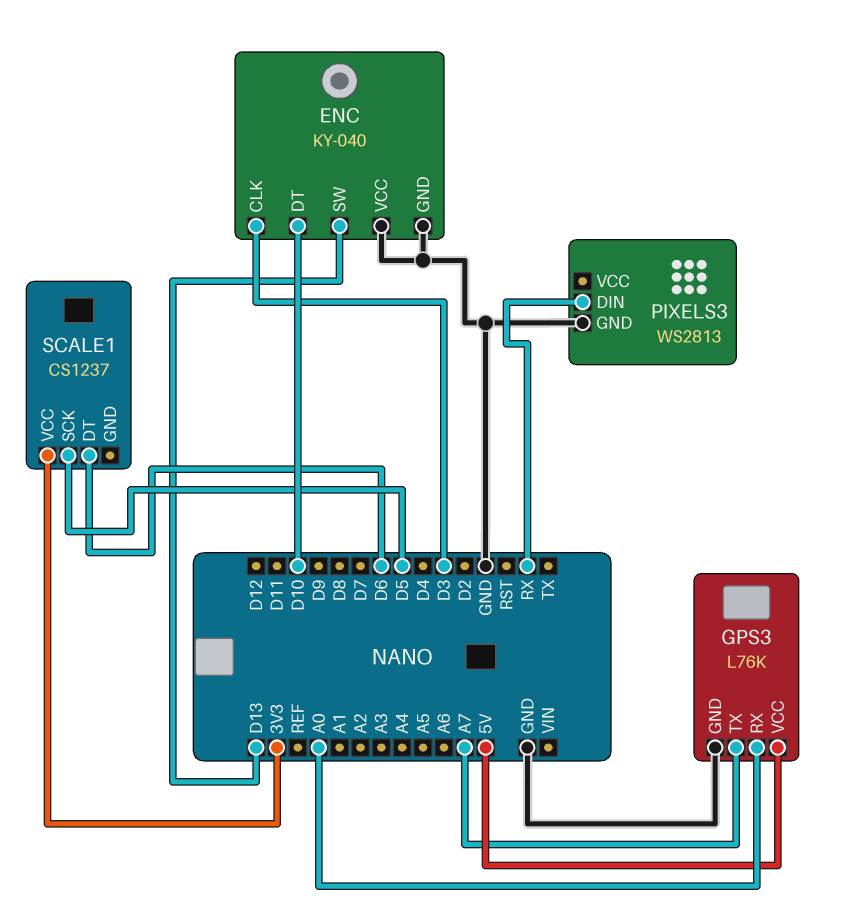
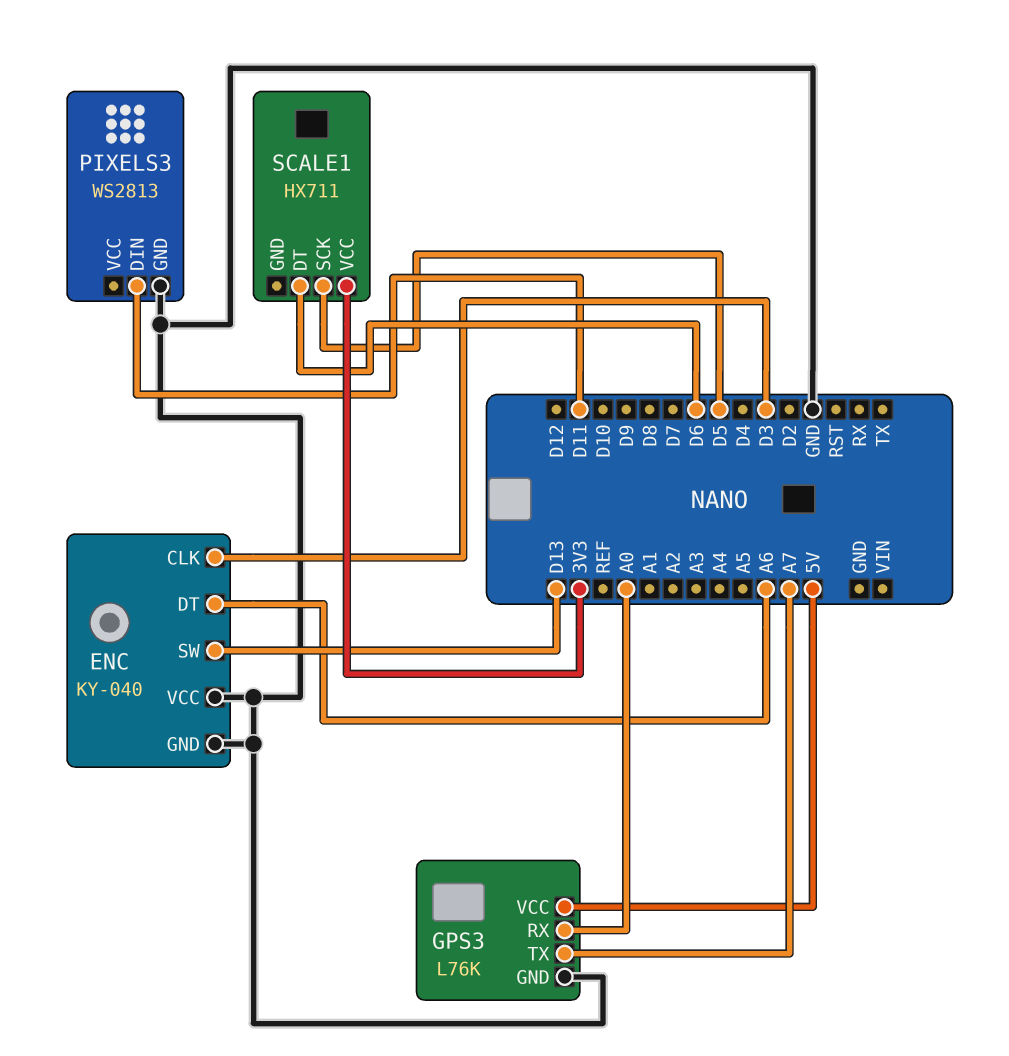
ENC pin DT: D10 -> A6
PIXELS3 pin DIN: RX -> D11
SCALE1: CS1237 -> HX711

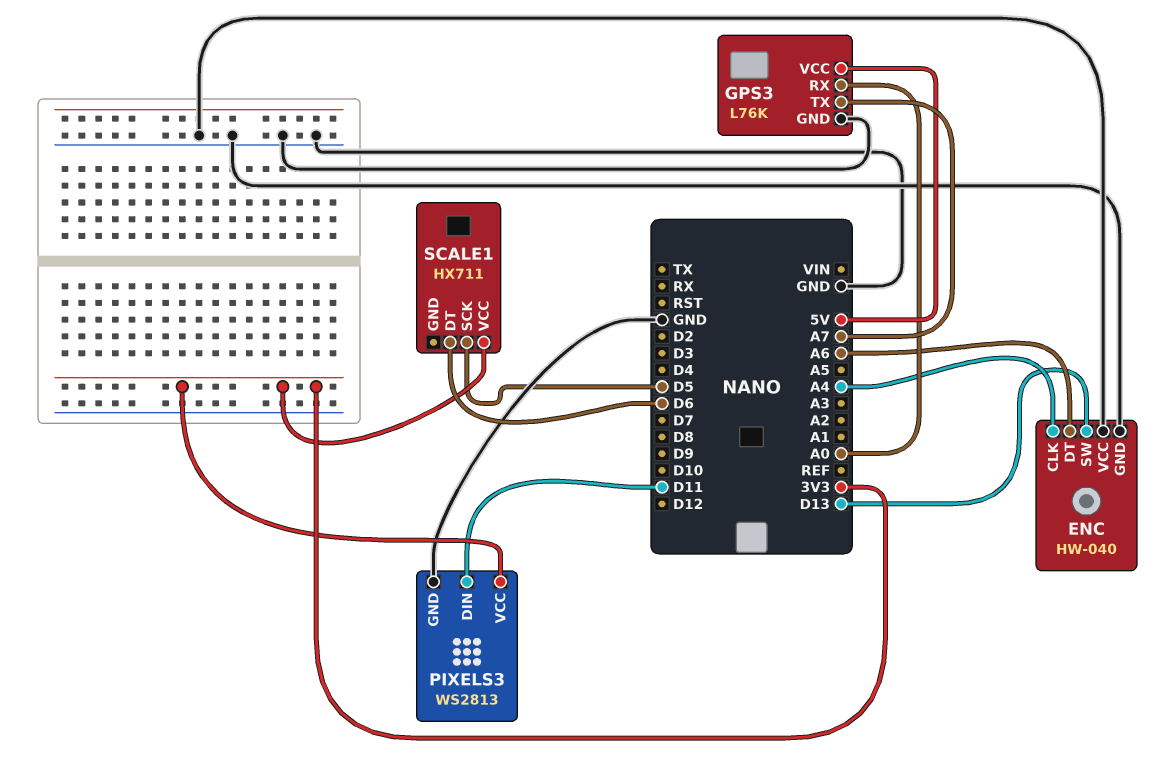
ENC: KY-040 -> HW-040
ENC pin CLK: D3 -> A4
PIXELS3 pin VCC: none -> 3V3

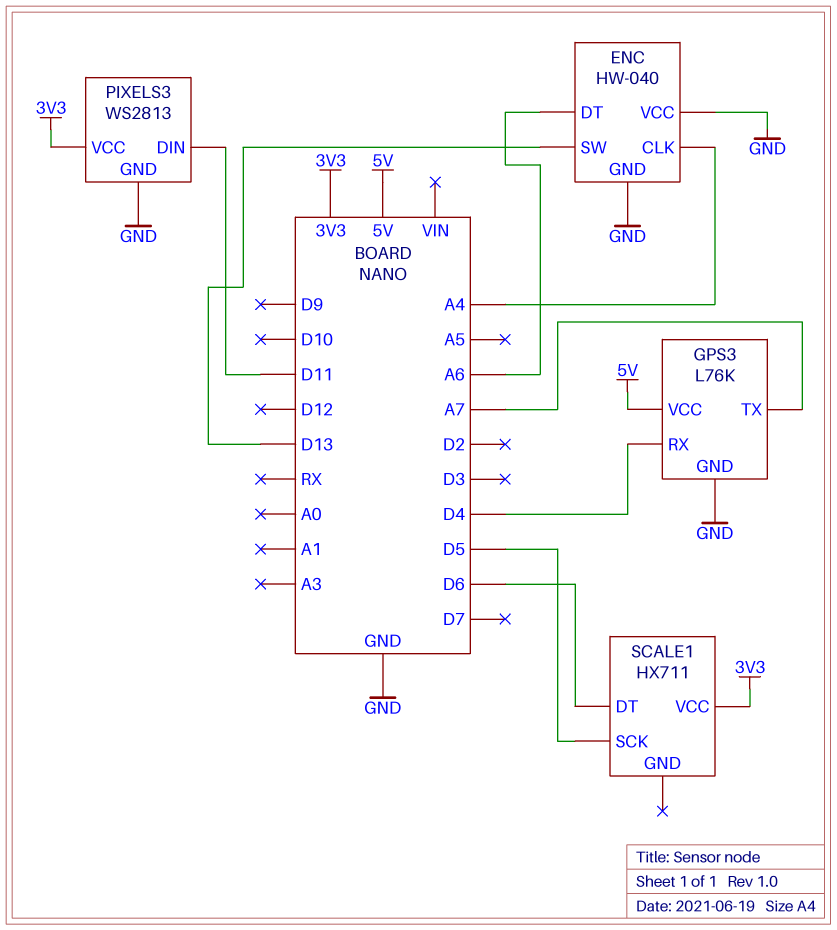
GPS3 pin RX: A0 -> D4

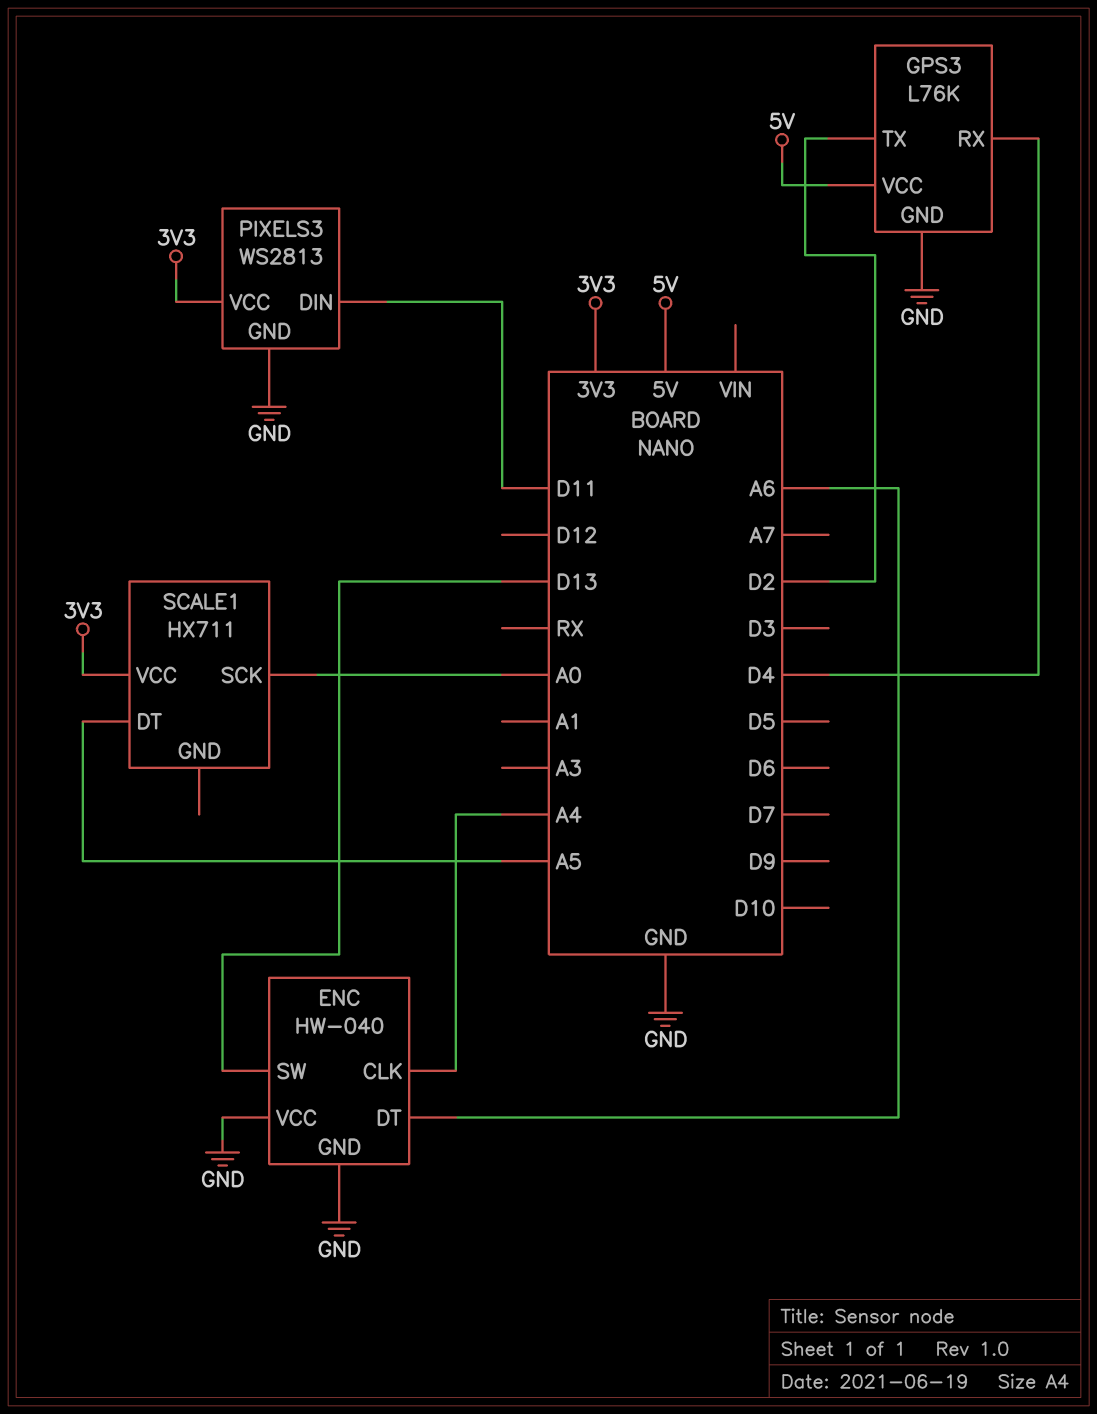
GPS3 pin TX: A7 -> D2
SCALE1 pin DT: D6 -> A5
SCALE1 pin SCK: D5 -> A0

